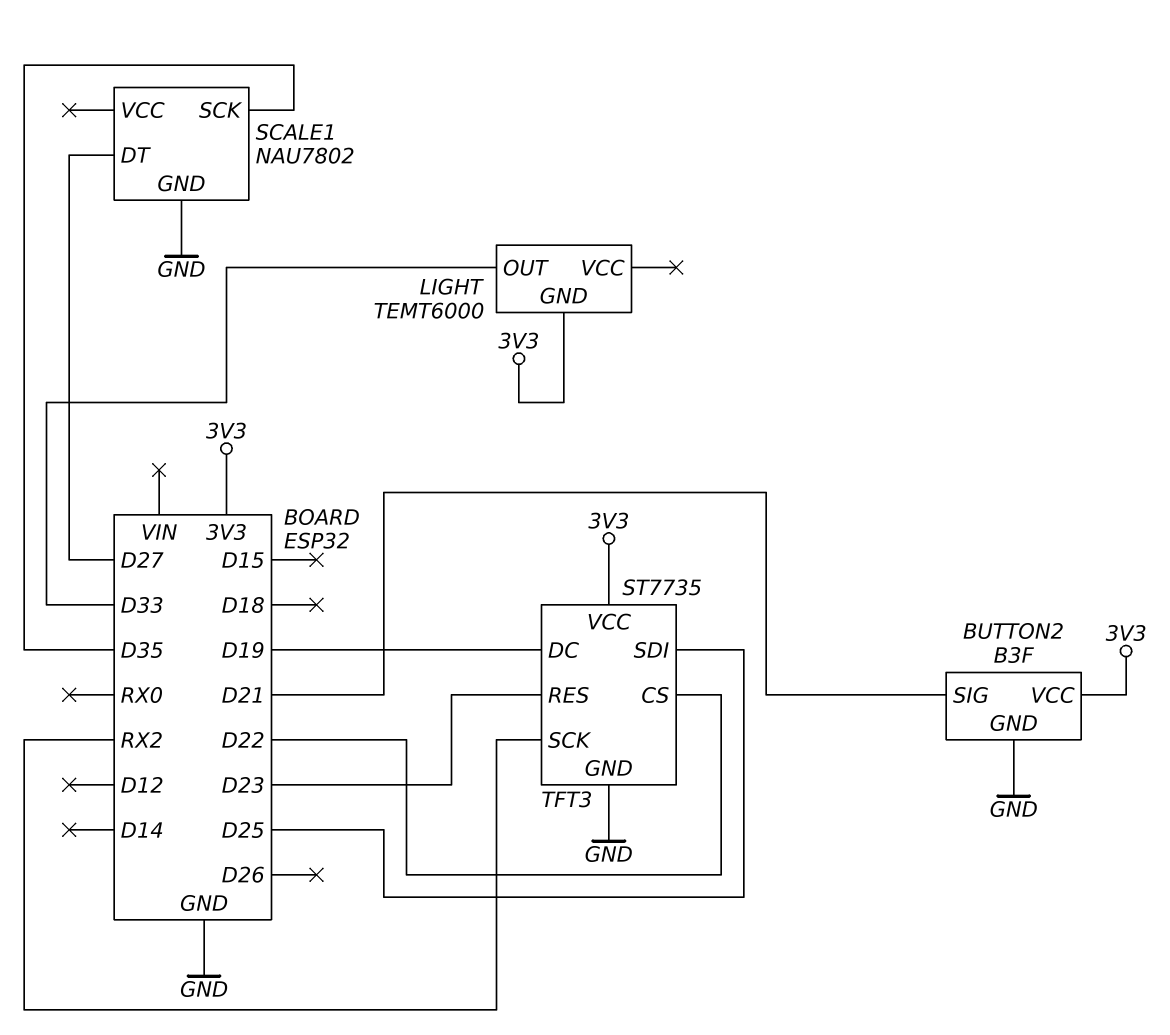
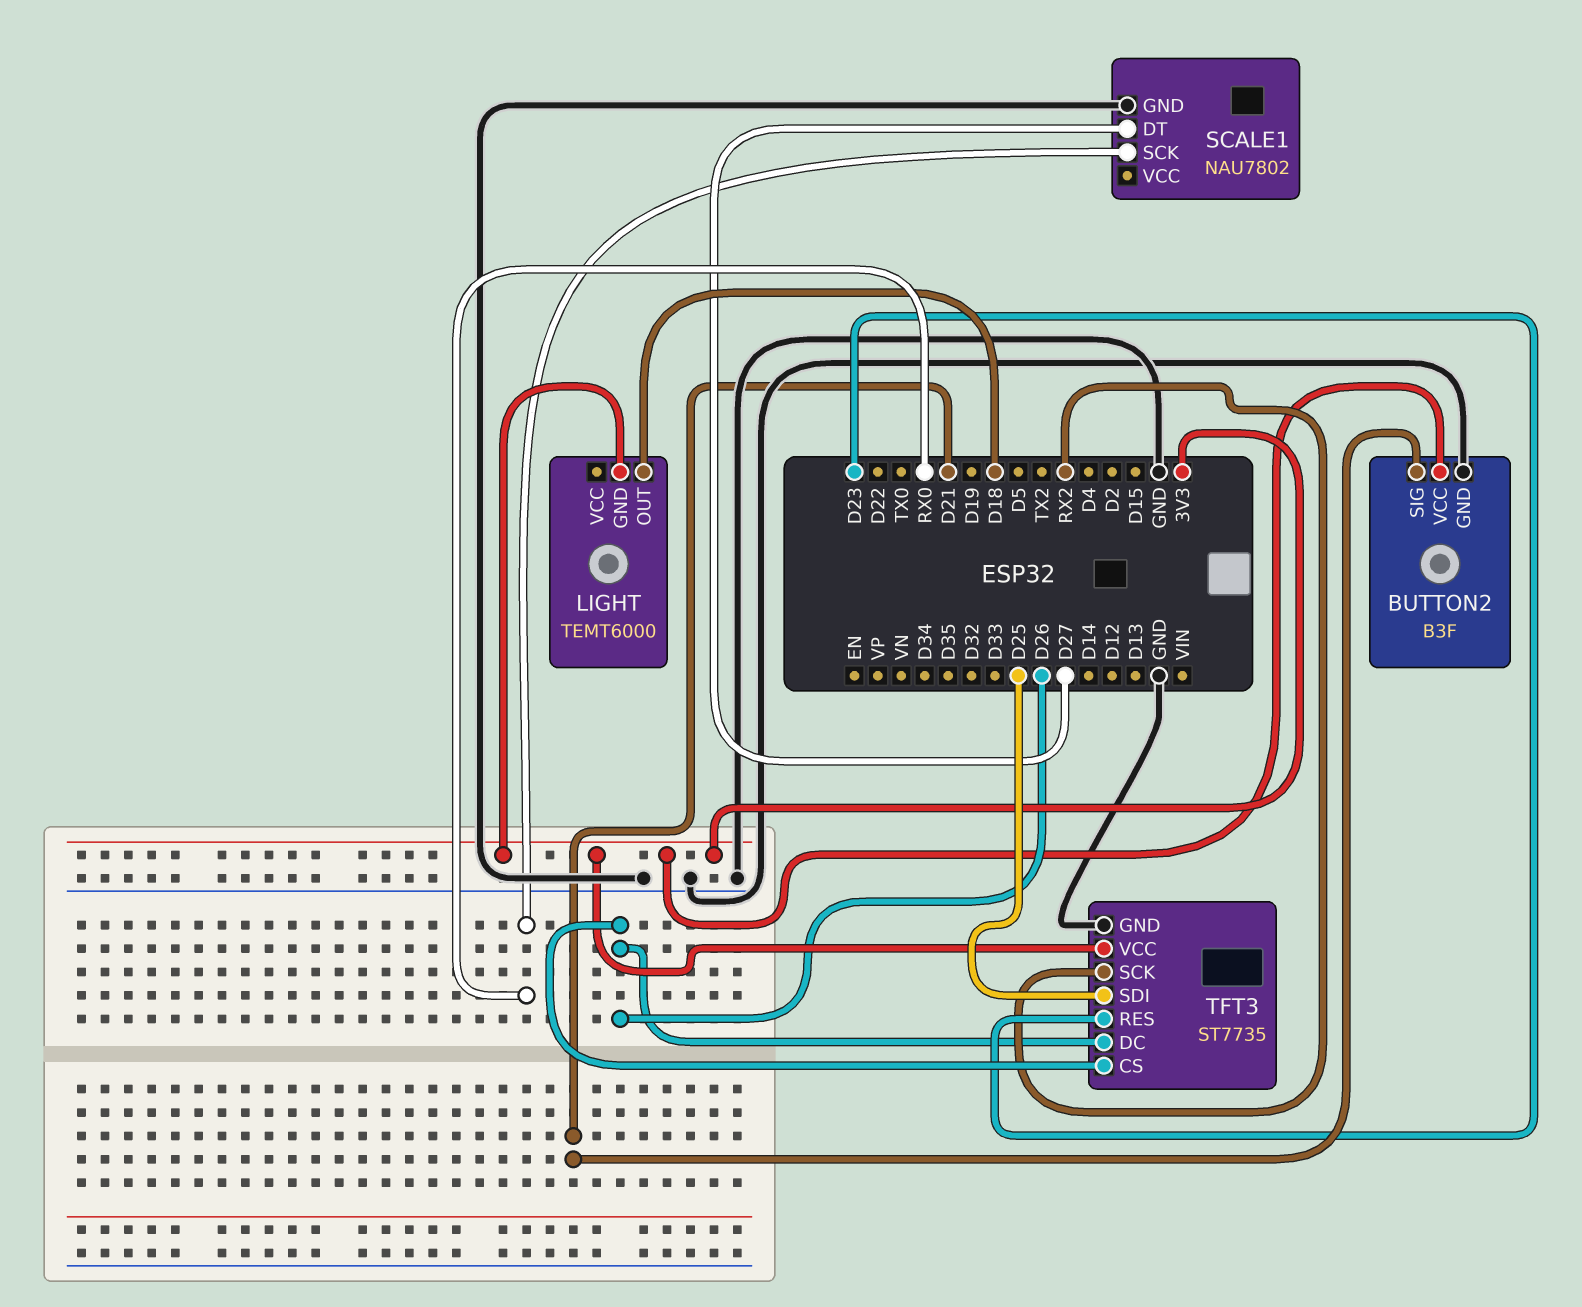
LIGHT pin OUT: D33 -> D18
SCALE1 pin SCK: D35 -> RX0
TFT3 pin CS: D22 -> D26
TFT3 pin DC: D19 -> D26

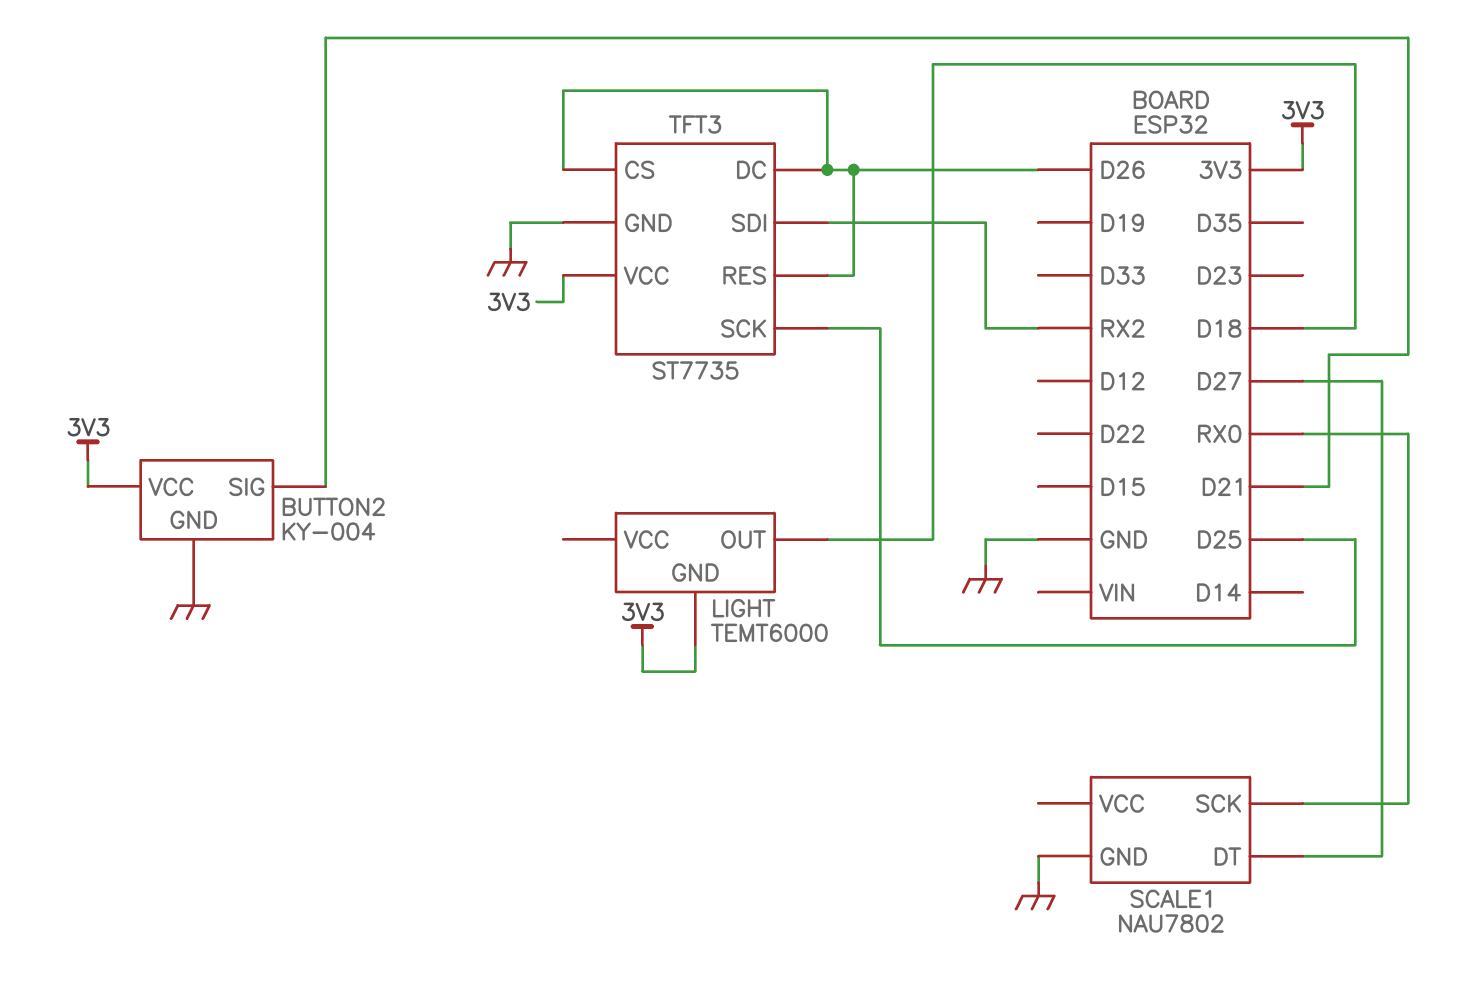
BUTTON2: B3F -> KY-004
TFT3 pin RES: D23 -> D26
TFT3 pin SCK: RX2 -> D25
TFT3 pin SDI: D25 -> RX2

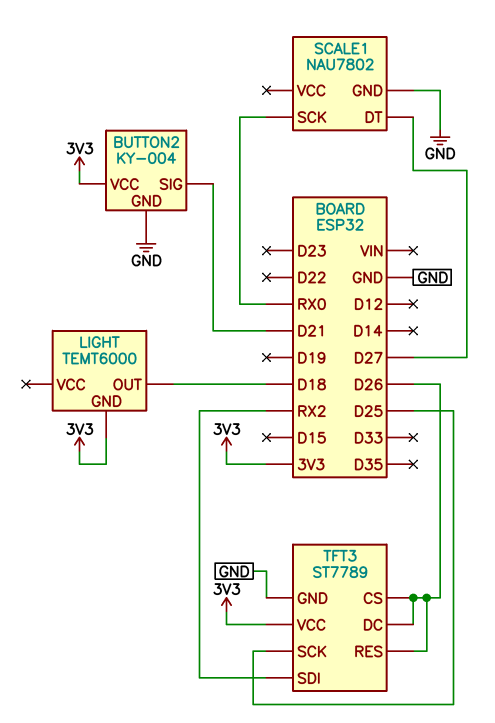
TFT3: ST7735 -> ST7789

